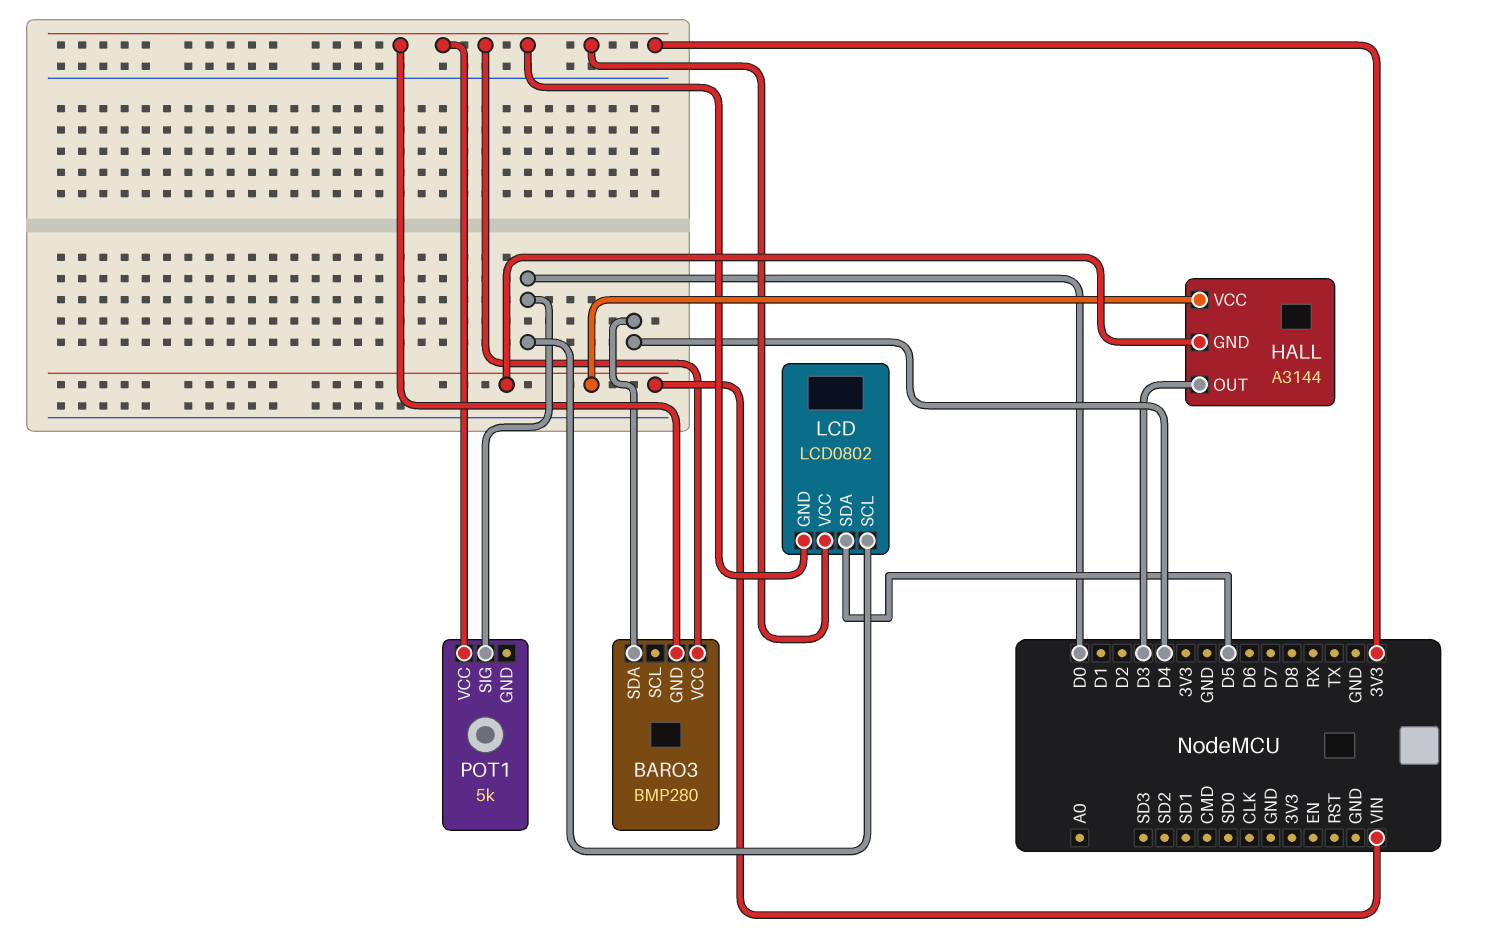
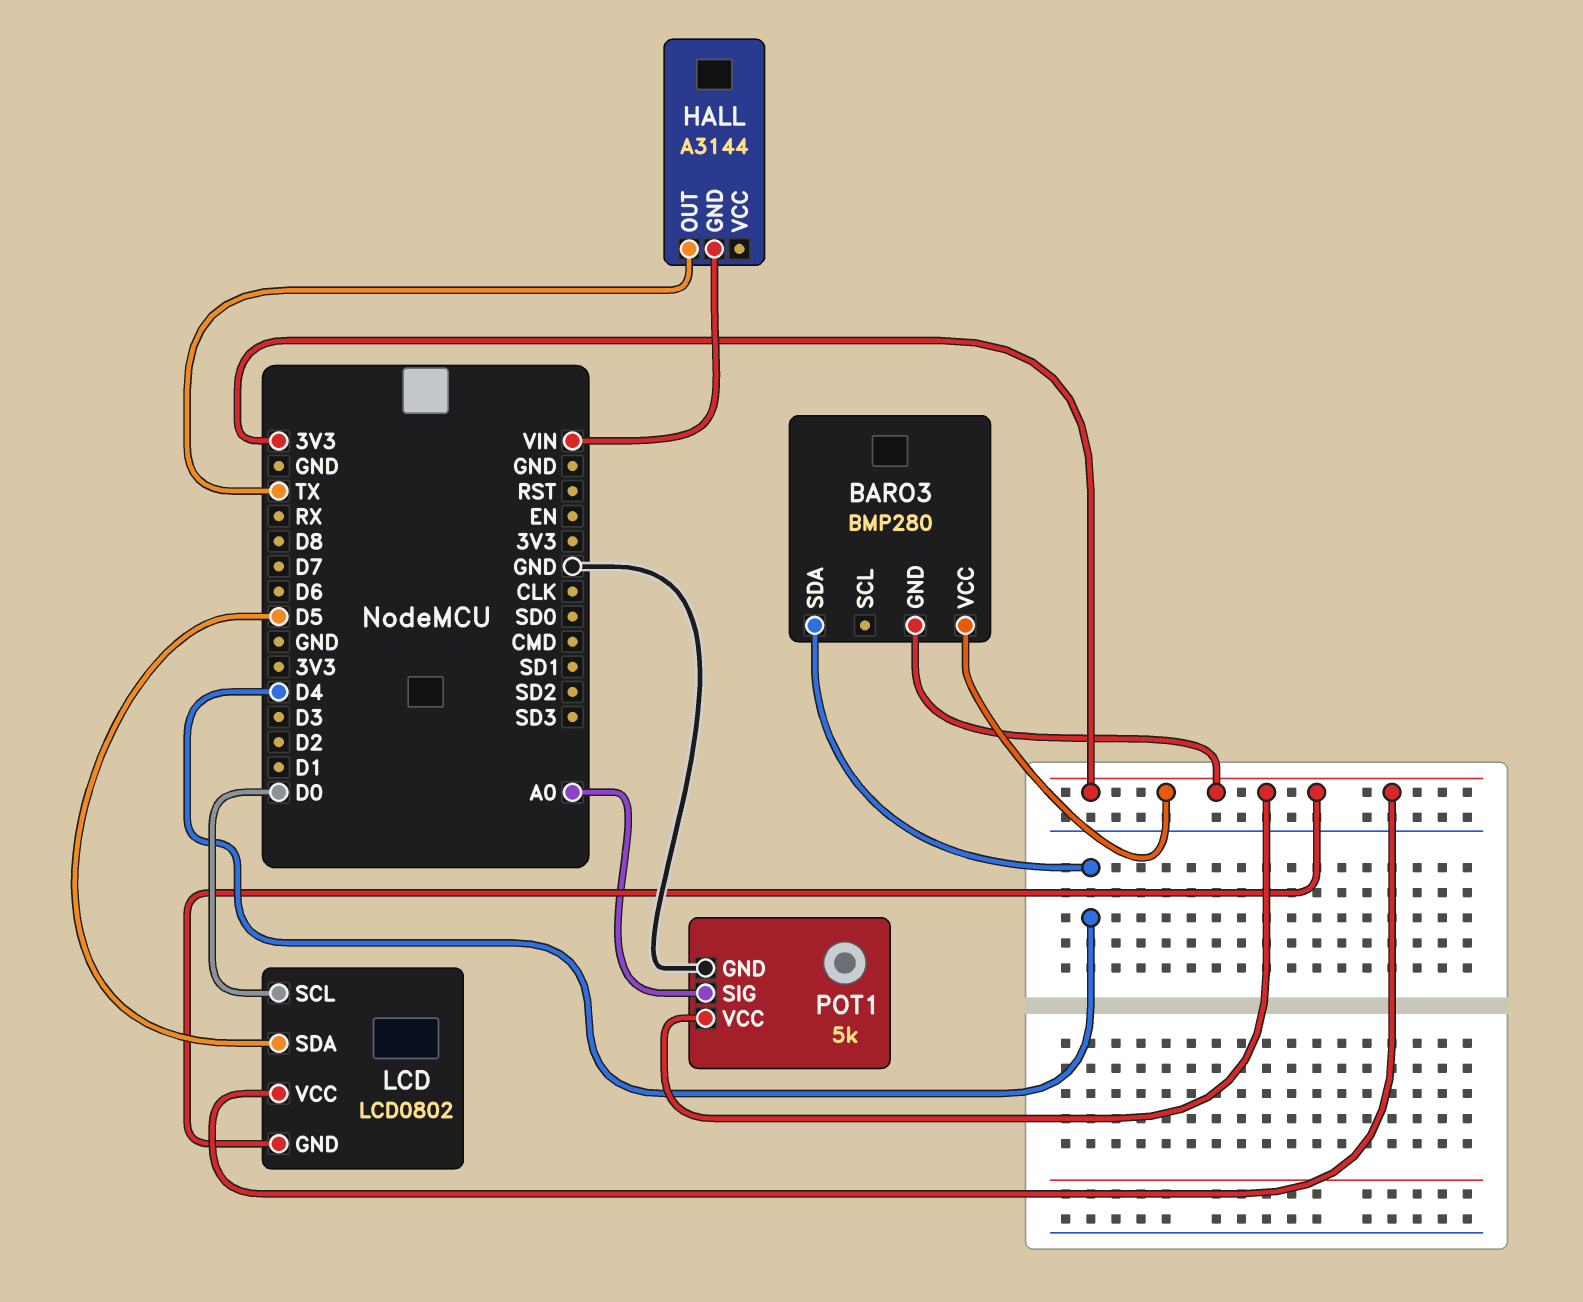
HALL pin OUT: D3 -> TX
HALL pin VCC: VIN -> none
POT1 pin GND: none -> GND
POT1 pin SIG: D0 -> A0

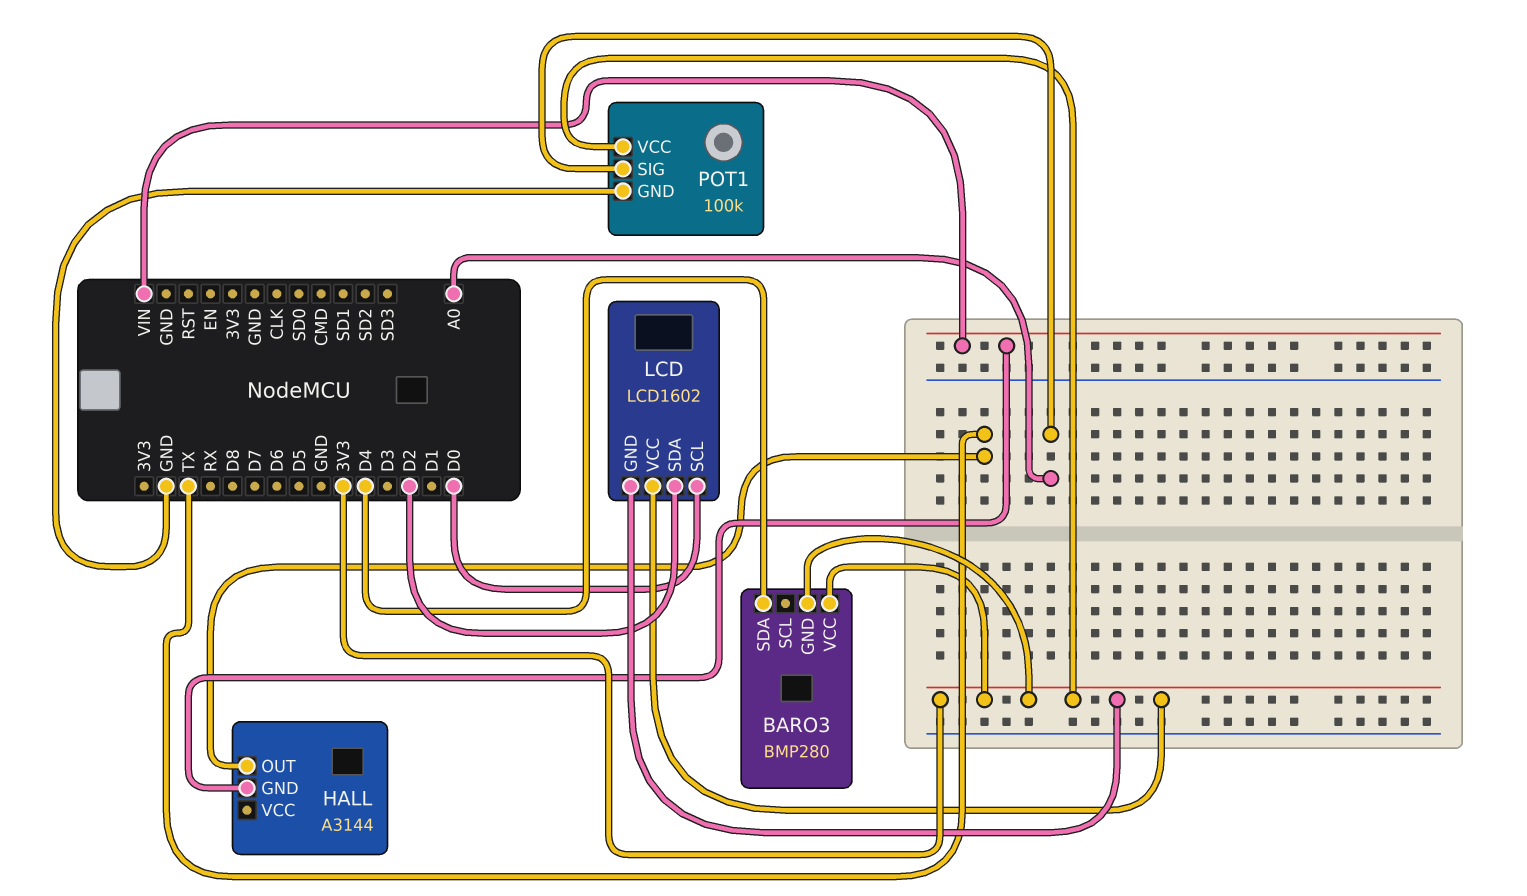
LCD: LCD0802 -> LCD1602
LCD pin SDA: D5 -> D2
POT1: 5k -> 100k

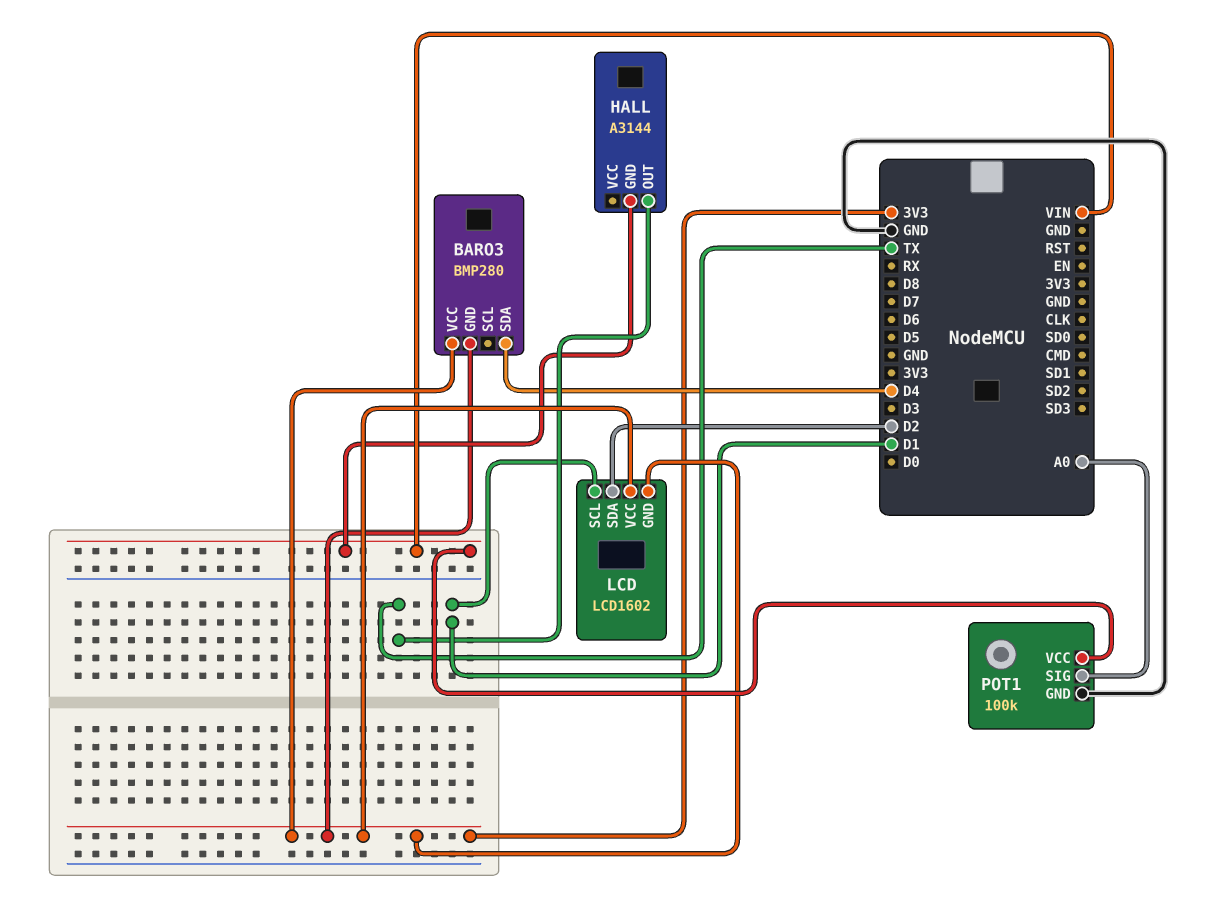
LCD pin SCL: D0 -> D1
POT1 pin VCC: 3V3 -> VIN

